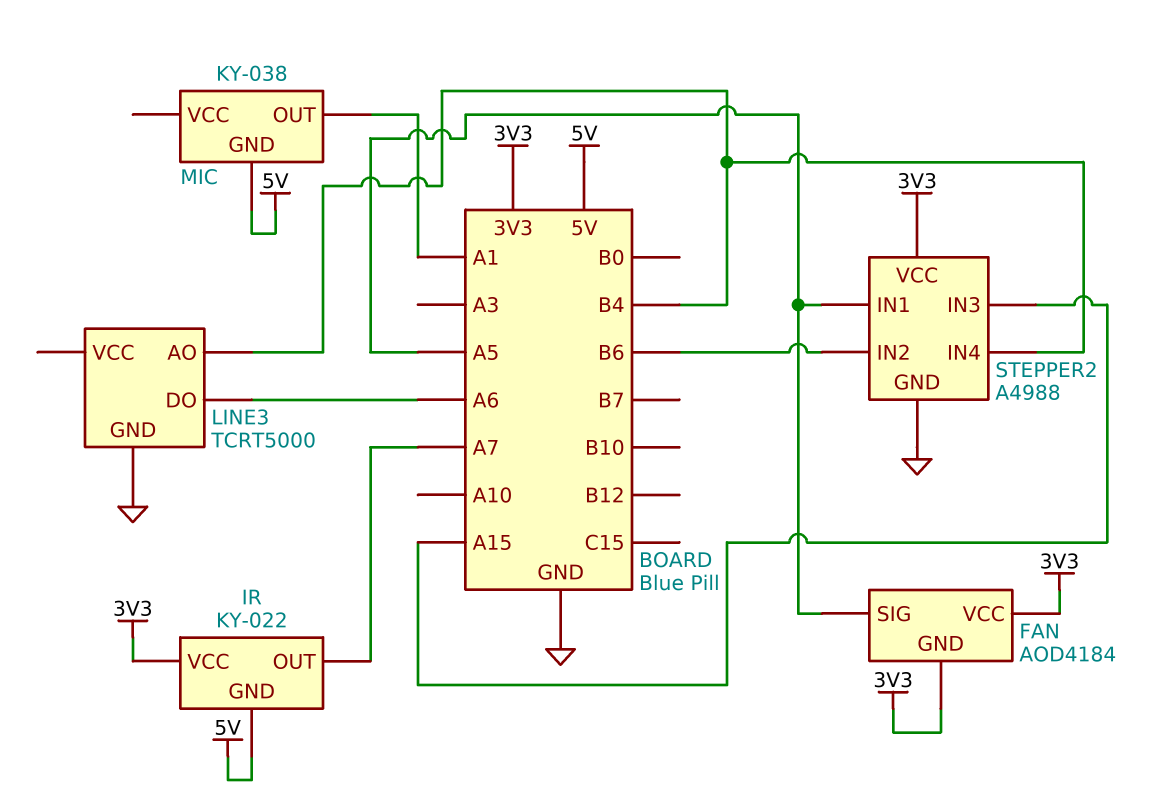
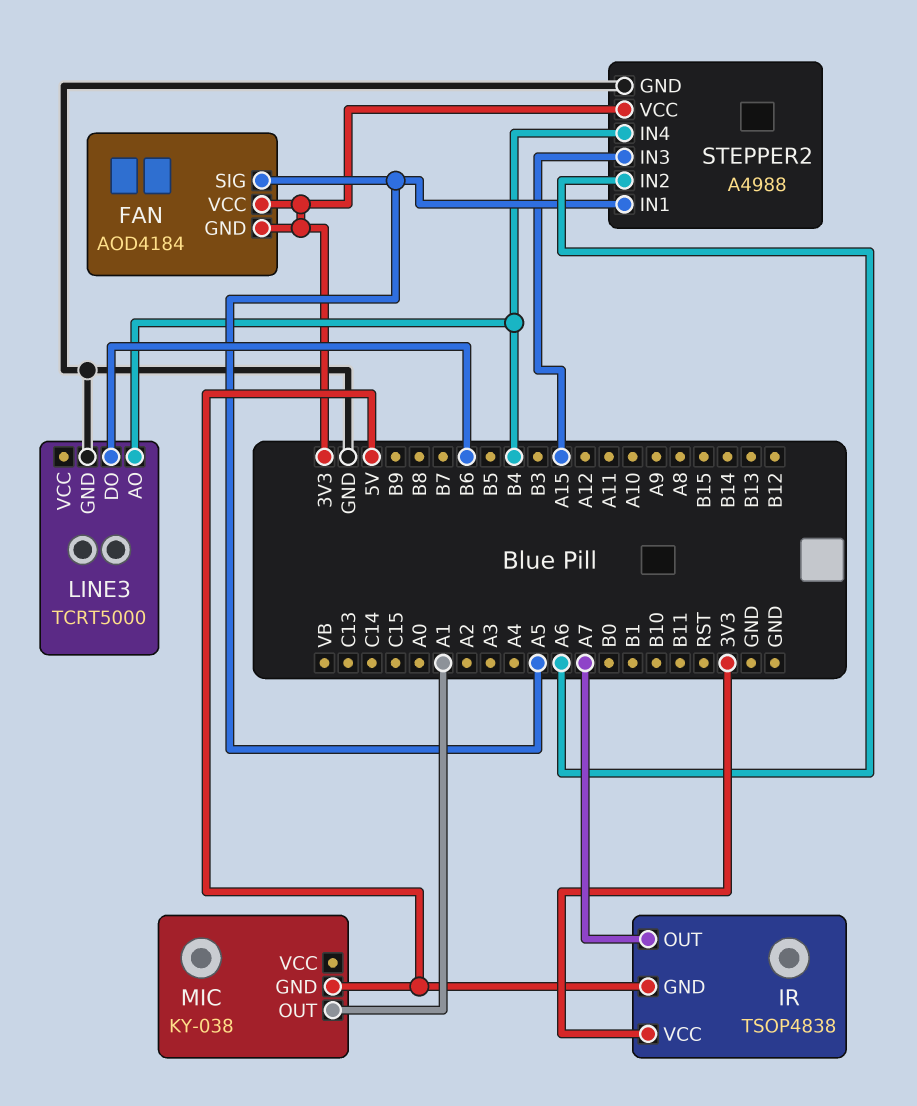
IR: KY-022 -> TSOP4838
LINE3 pin DO: A6 -> B6
STEPPER2 pin IN2: B6 -> A6

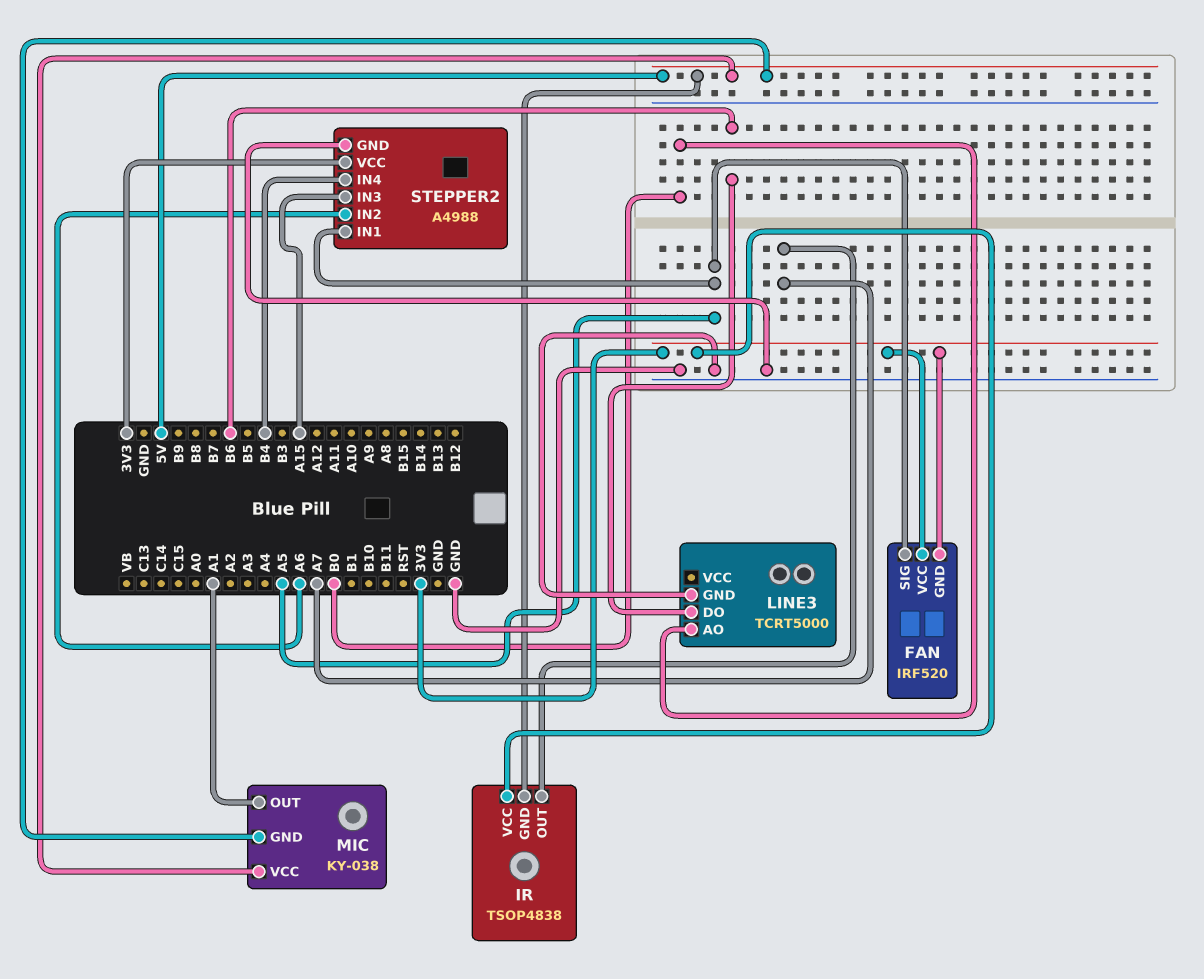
FAN: AOD4184 -> IRF520
LINE3 pin AO: B4 -> B0
MIC pin VCC: none -> 5V

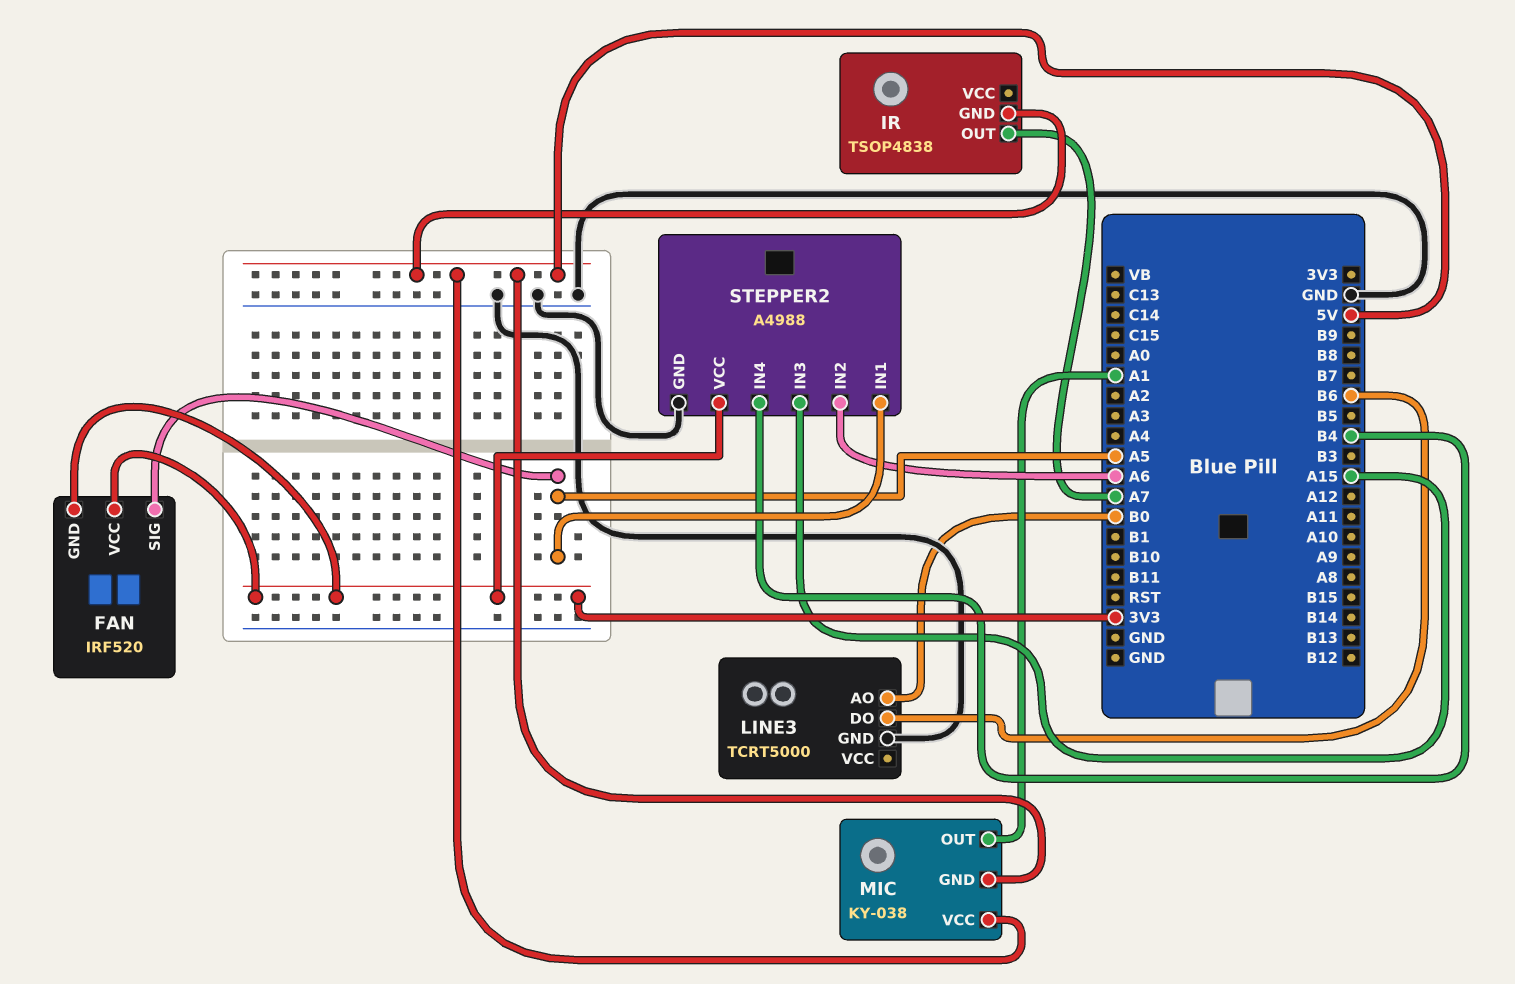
IR pin VCC: 3V3 -> none

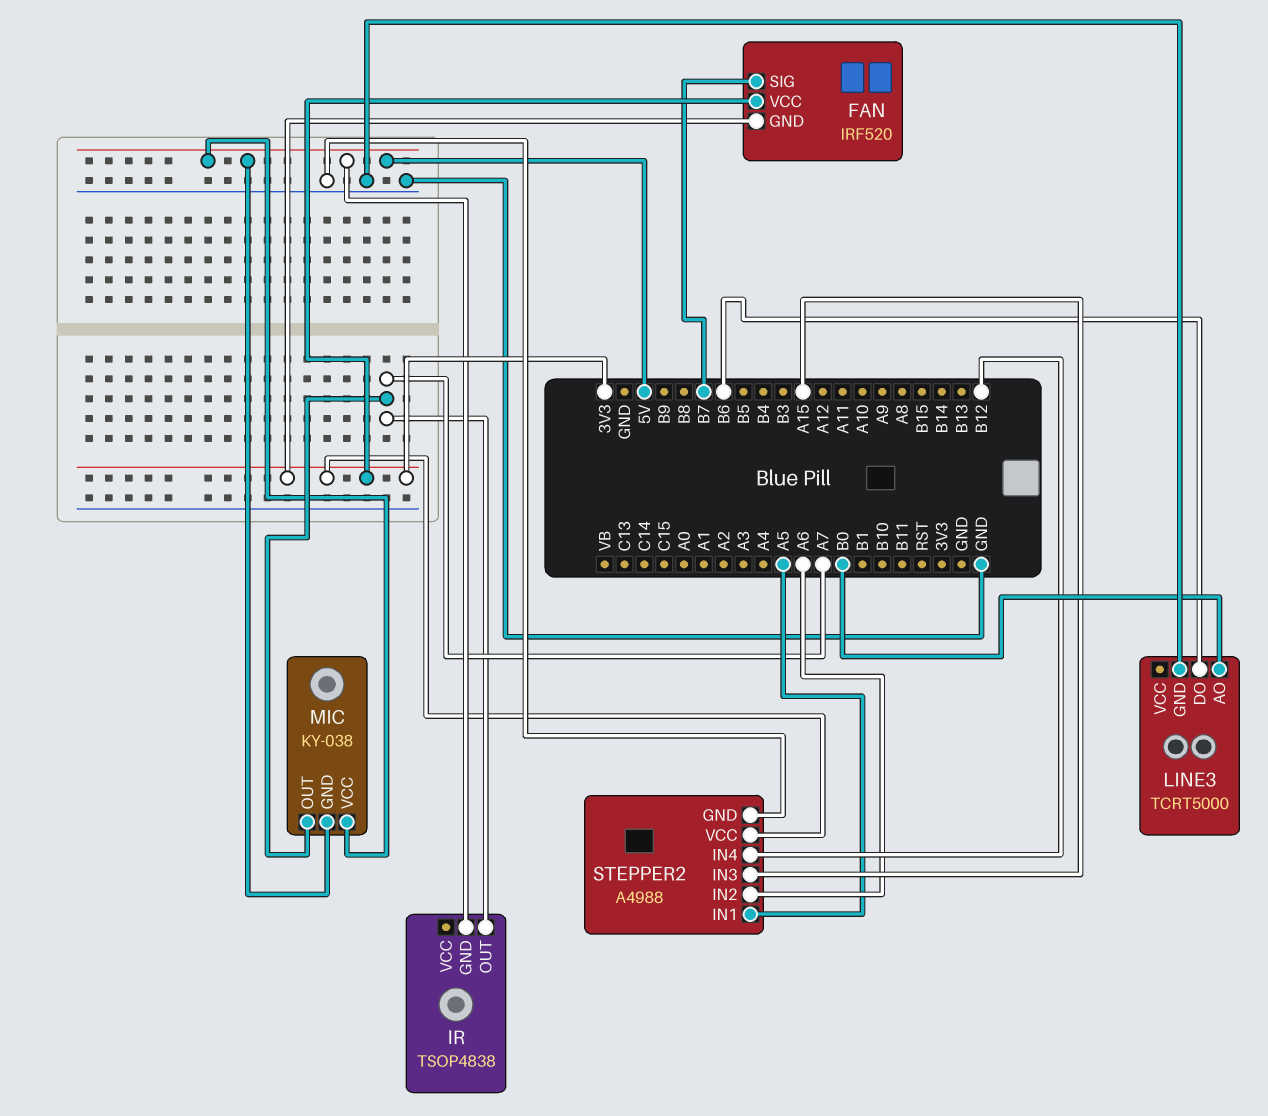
FAN pin SIG: A5 -> B7
MIC pin OUT: A1 -> A7
STEPPER2 pin IN4: B4 -> B12

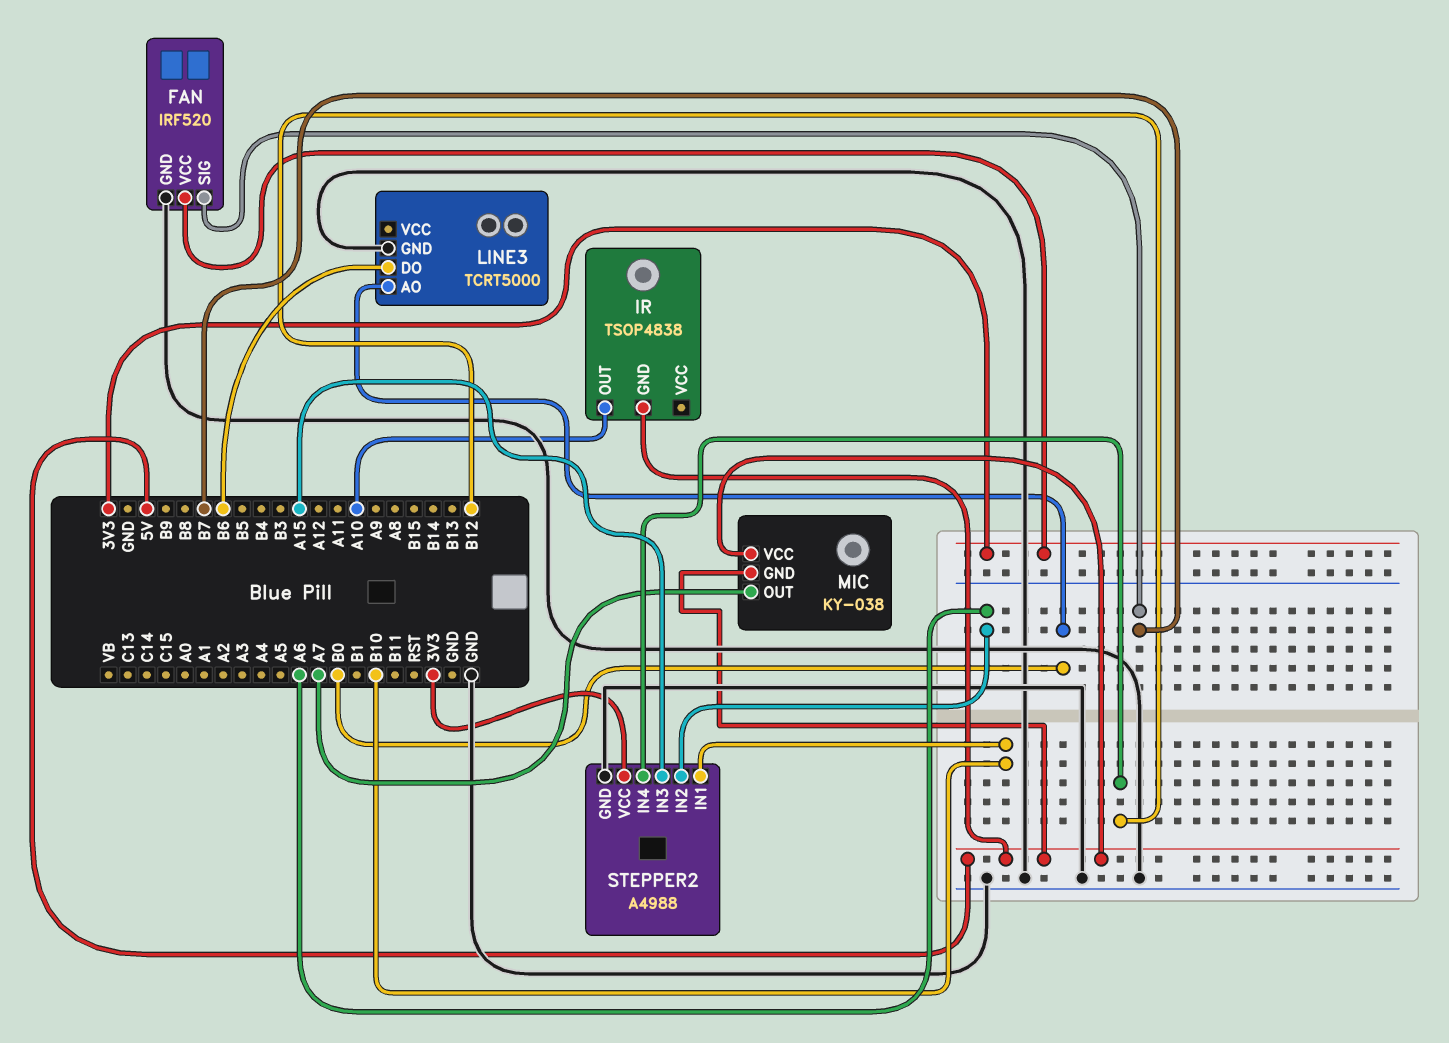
FAN pin GND: 3V3 -> GND
IR pin OUT: A7 -> A10
STEPPER2 pin IN1: A5 -> B10

